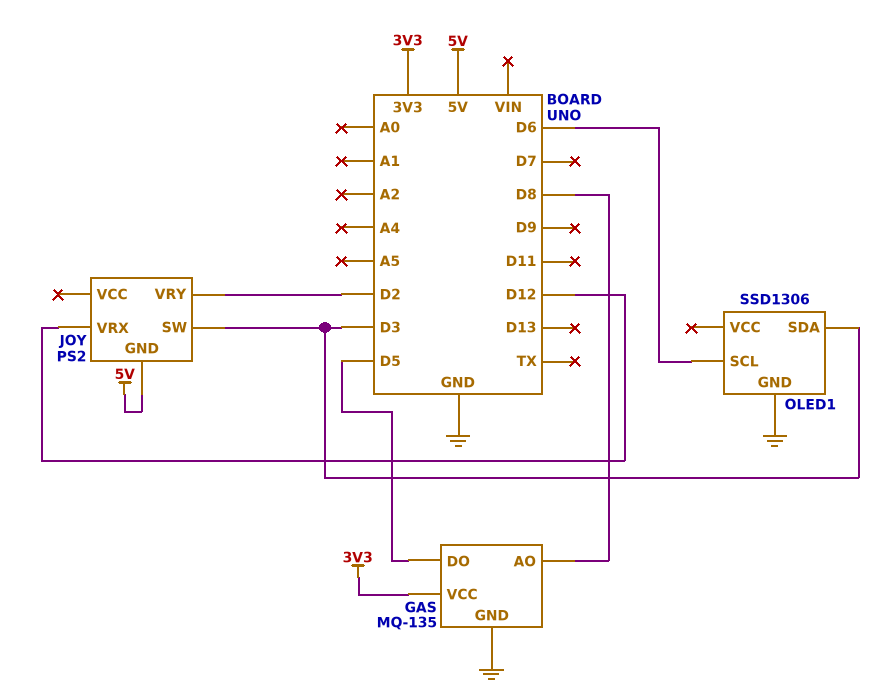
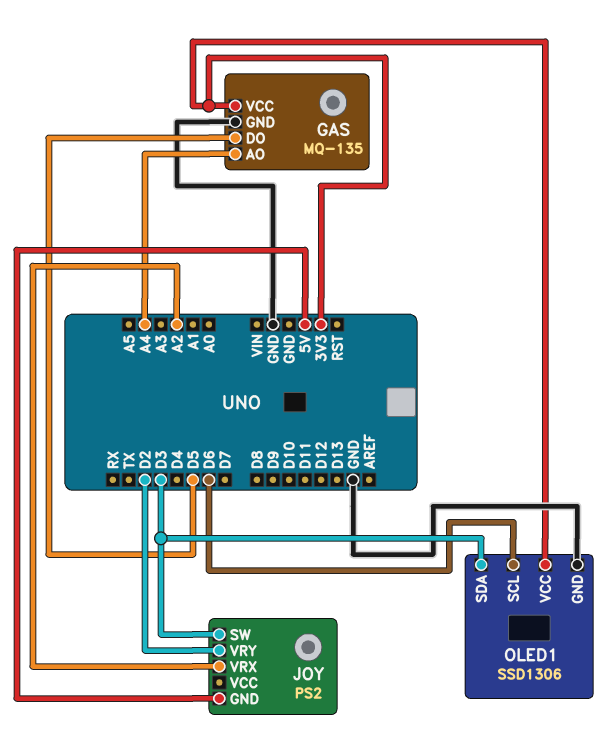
GAS pin AO: D8 -> A4
JOY pin VRX: D12 -> A2
OLED1 pin VCC: none -> 3V3

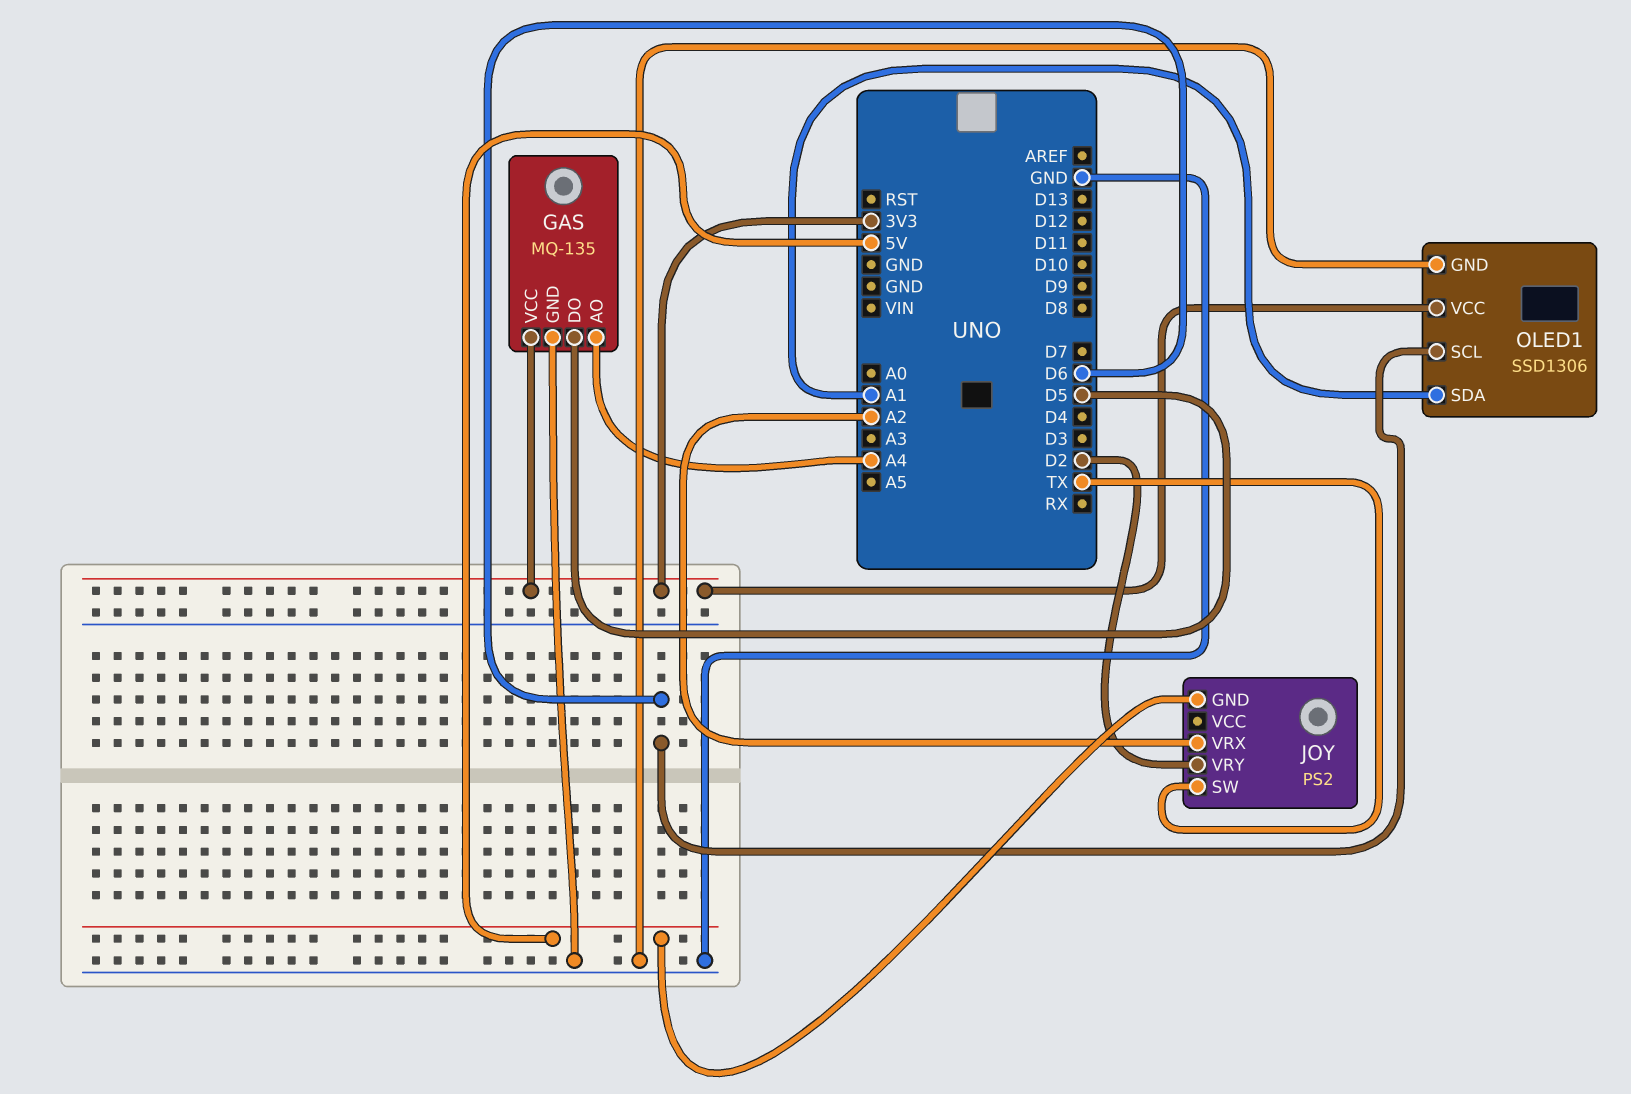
JOY pin SW: D3 -> TX
OLED1 pin SDA: D3 -> A1

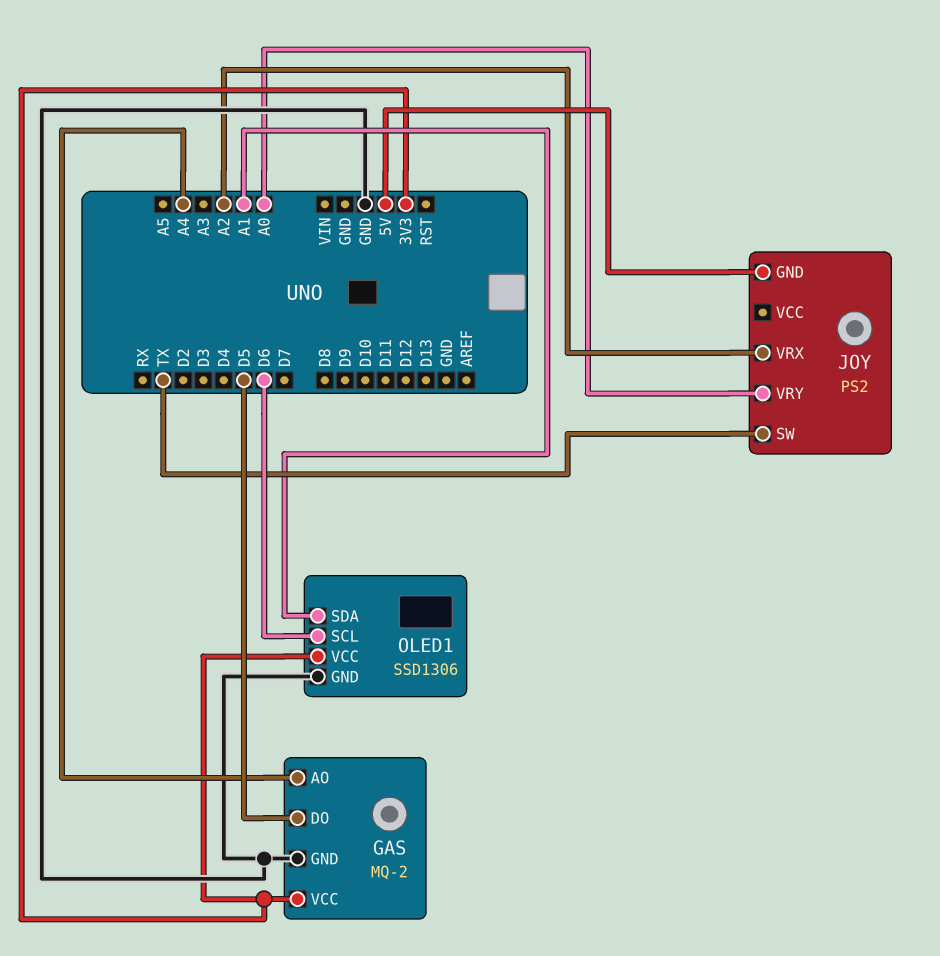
GAS: MQ-135 -> MQ-2
JOY pin VRY: D2 -> A0

